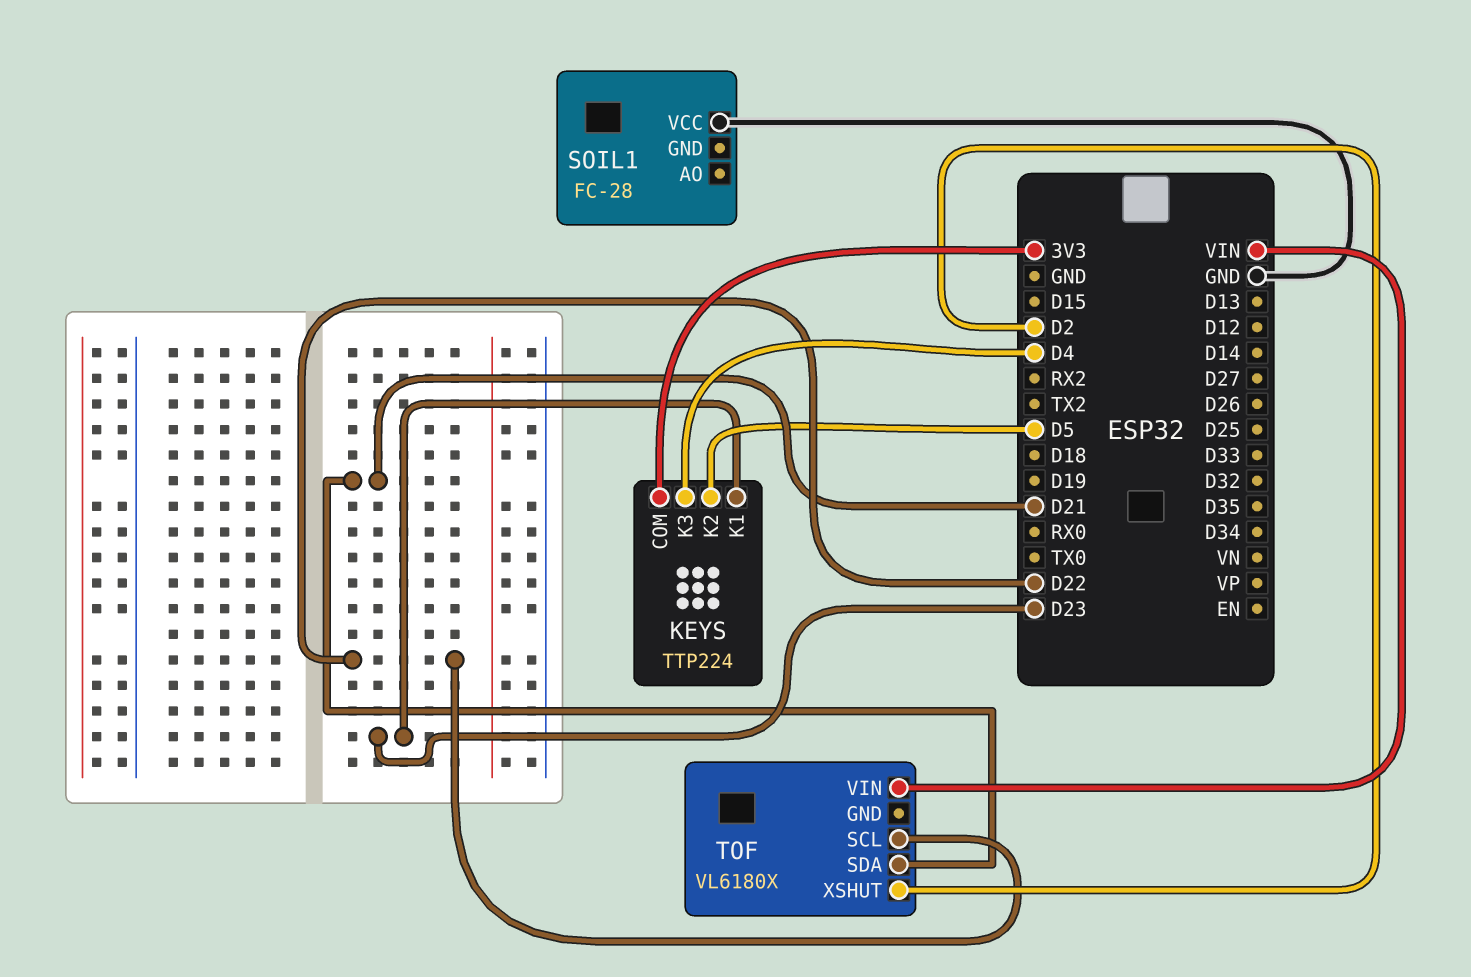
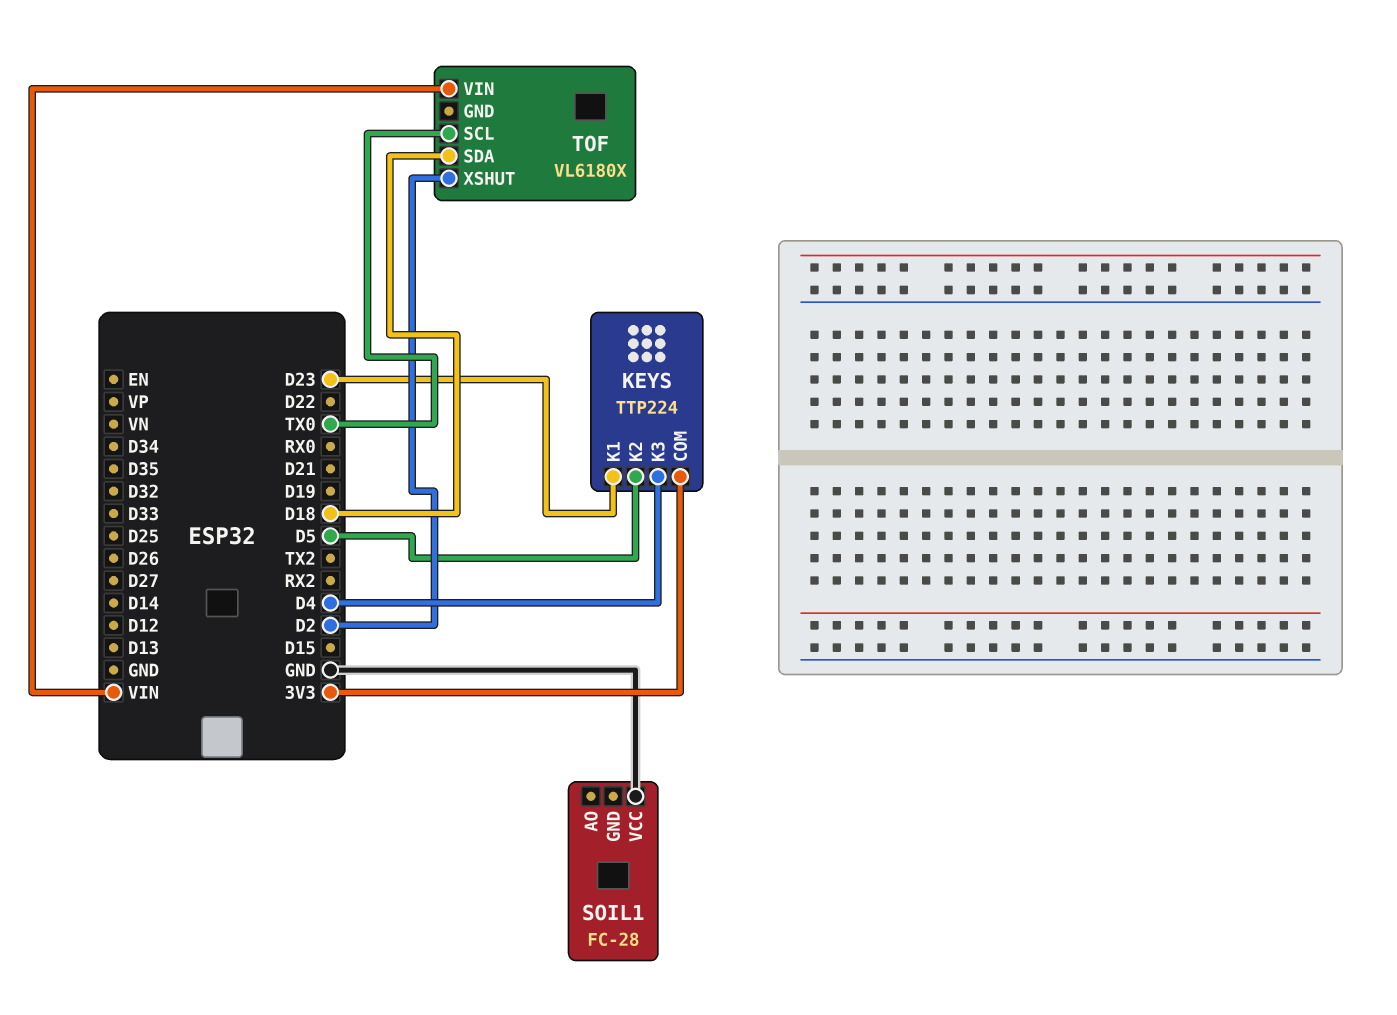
TOF pin SCL: D22 -> TX0
TOF pin SDA: D21 -> D18

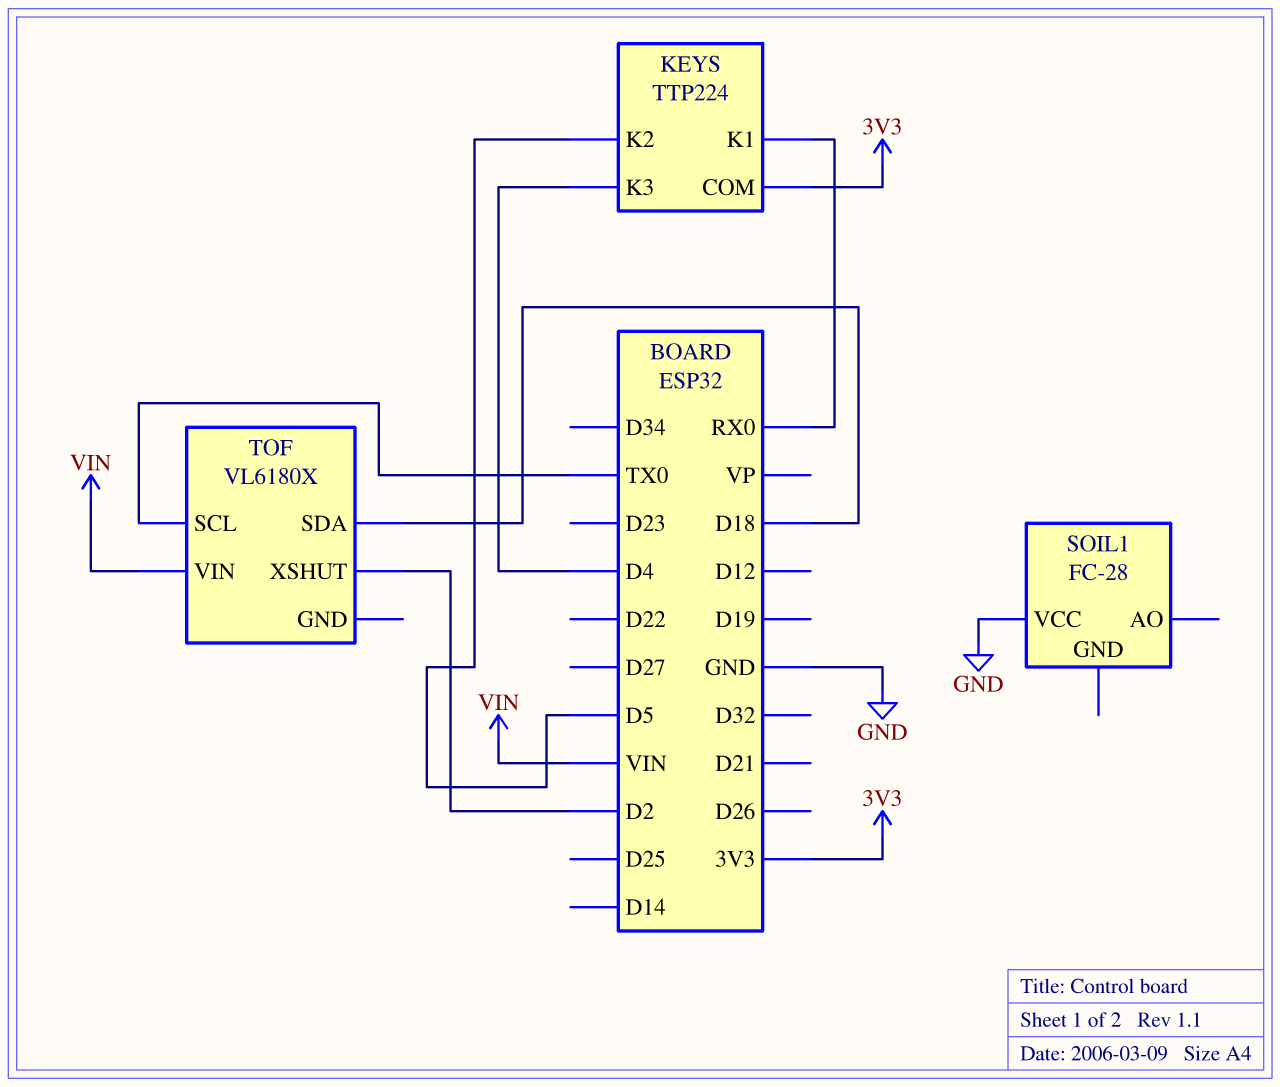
KEYS pin K1: D23 -> RX0

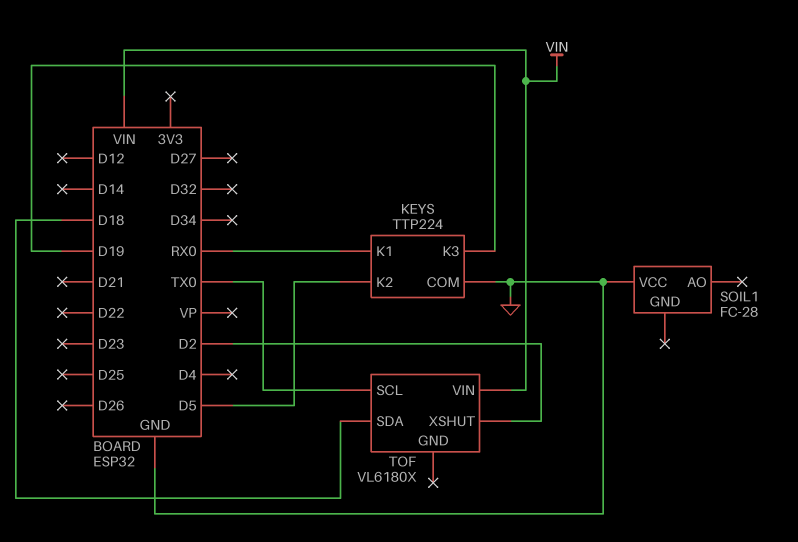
KEYS pin COM: 3V3 -> GND
KEYS pin K3: D4 -> D19

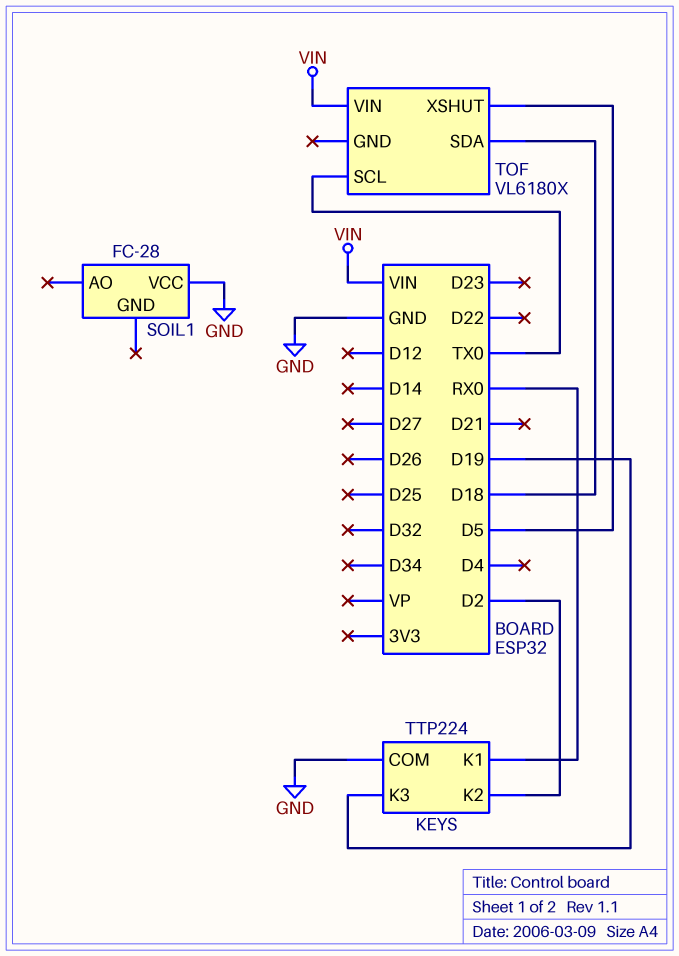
KEYS pin K2: D5 -> D2
TOF pin XSHUT: D2 -> D5

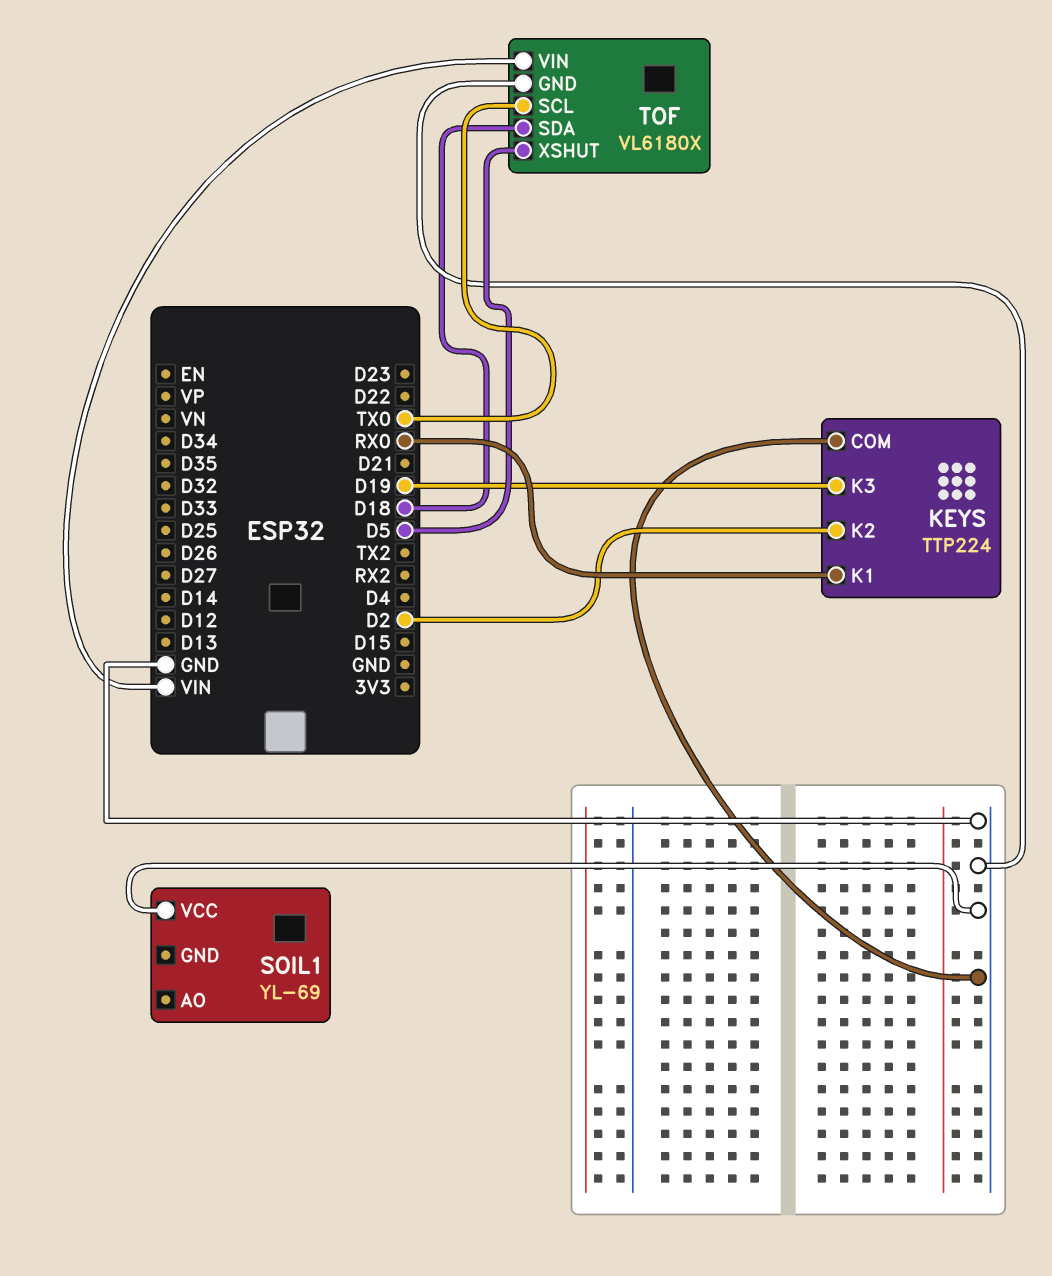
SOIL1: FC-28 -> YL-69
TOF pin GND: none -> GND

